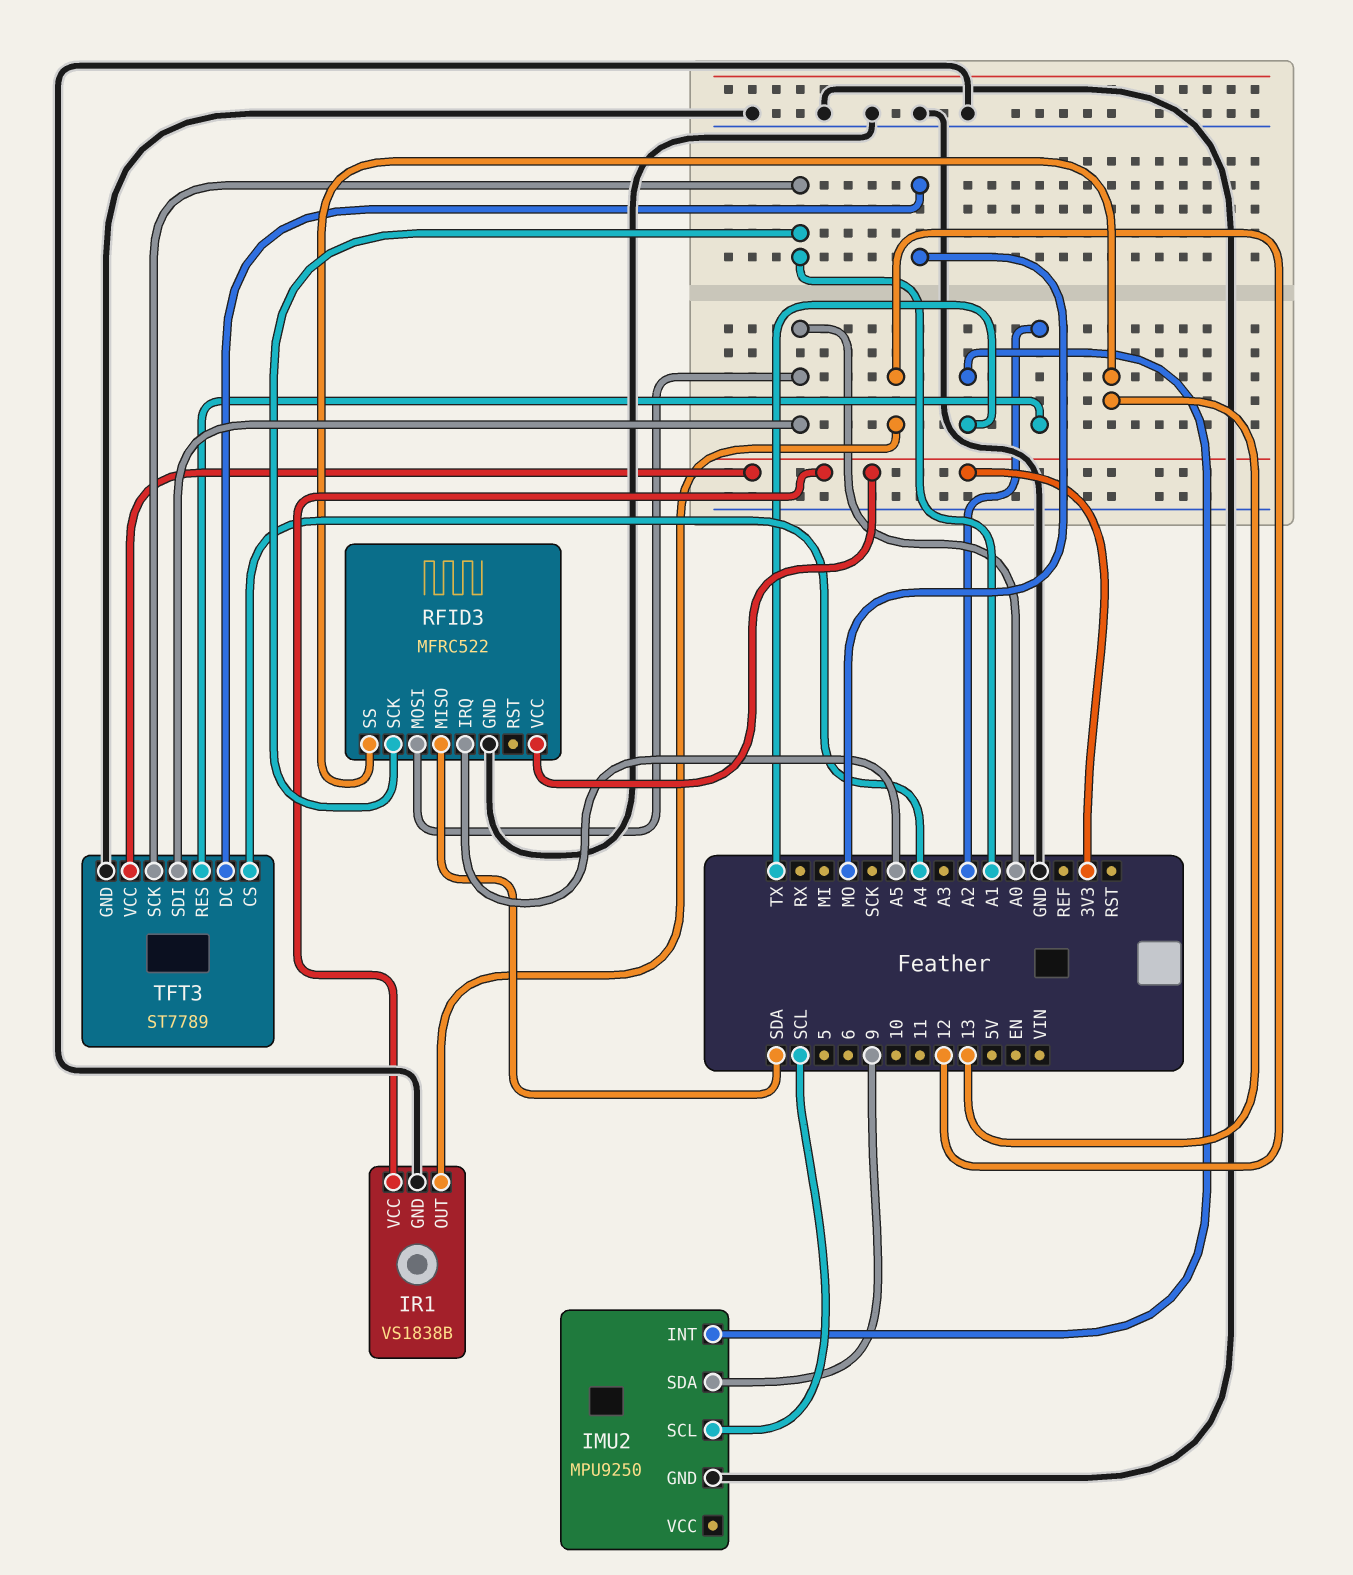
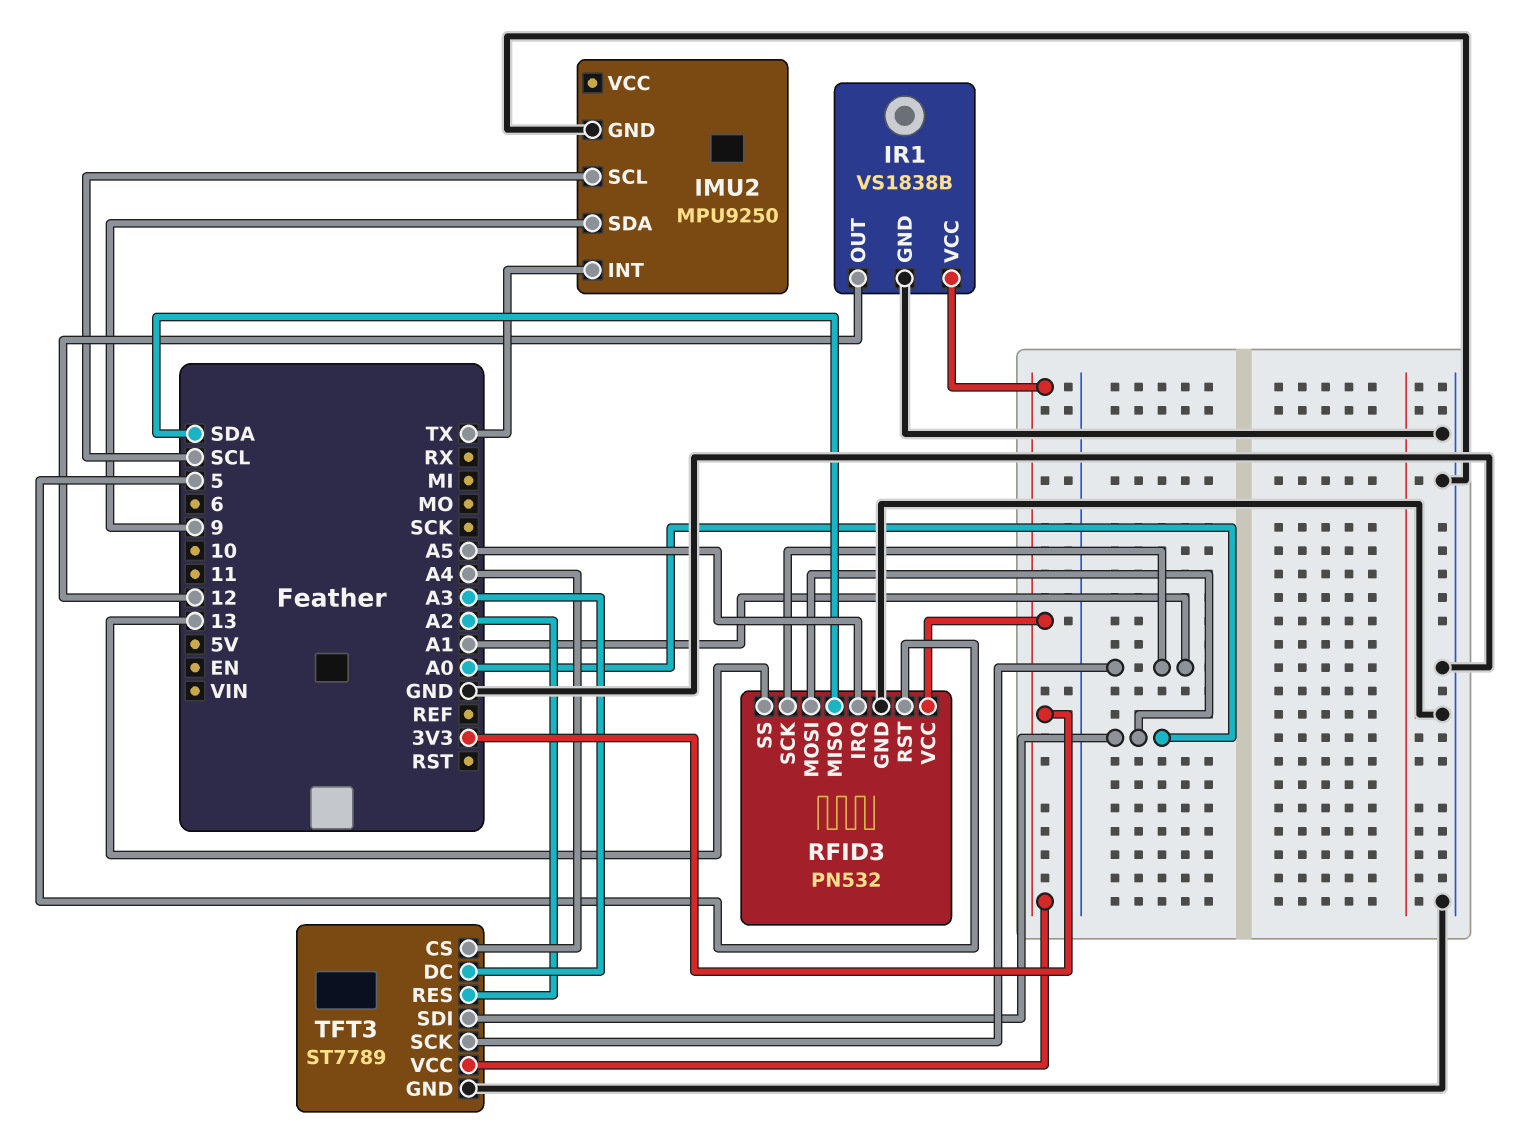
RFID3: MFRC522 -> PN532
RFID3 pin RST: none -> 5
TFT3 pin DC: MO -> A3

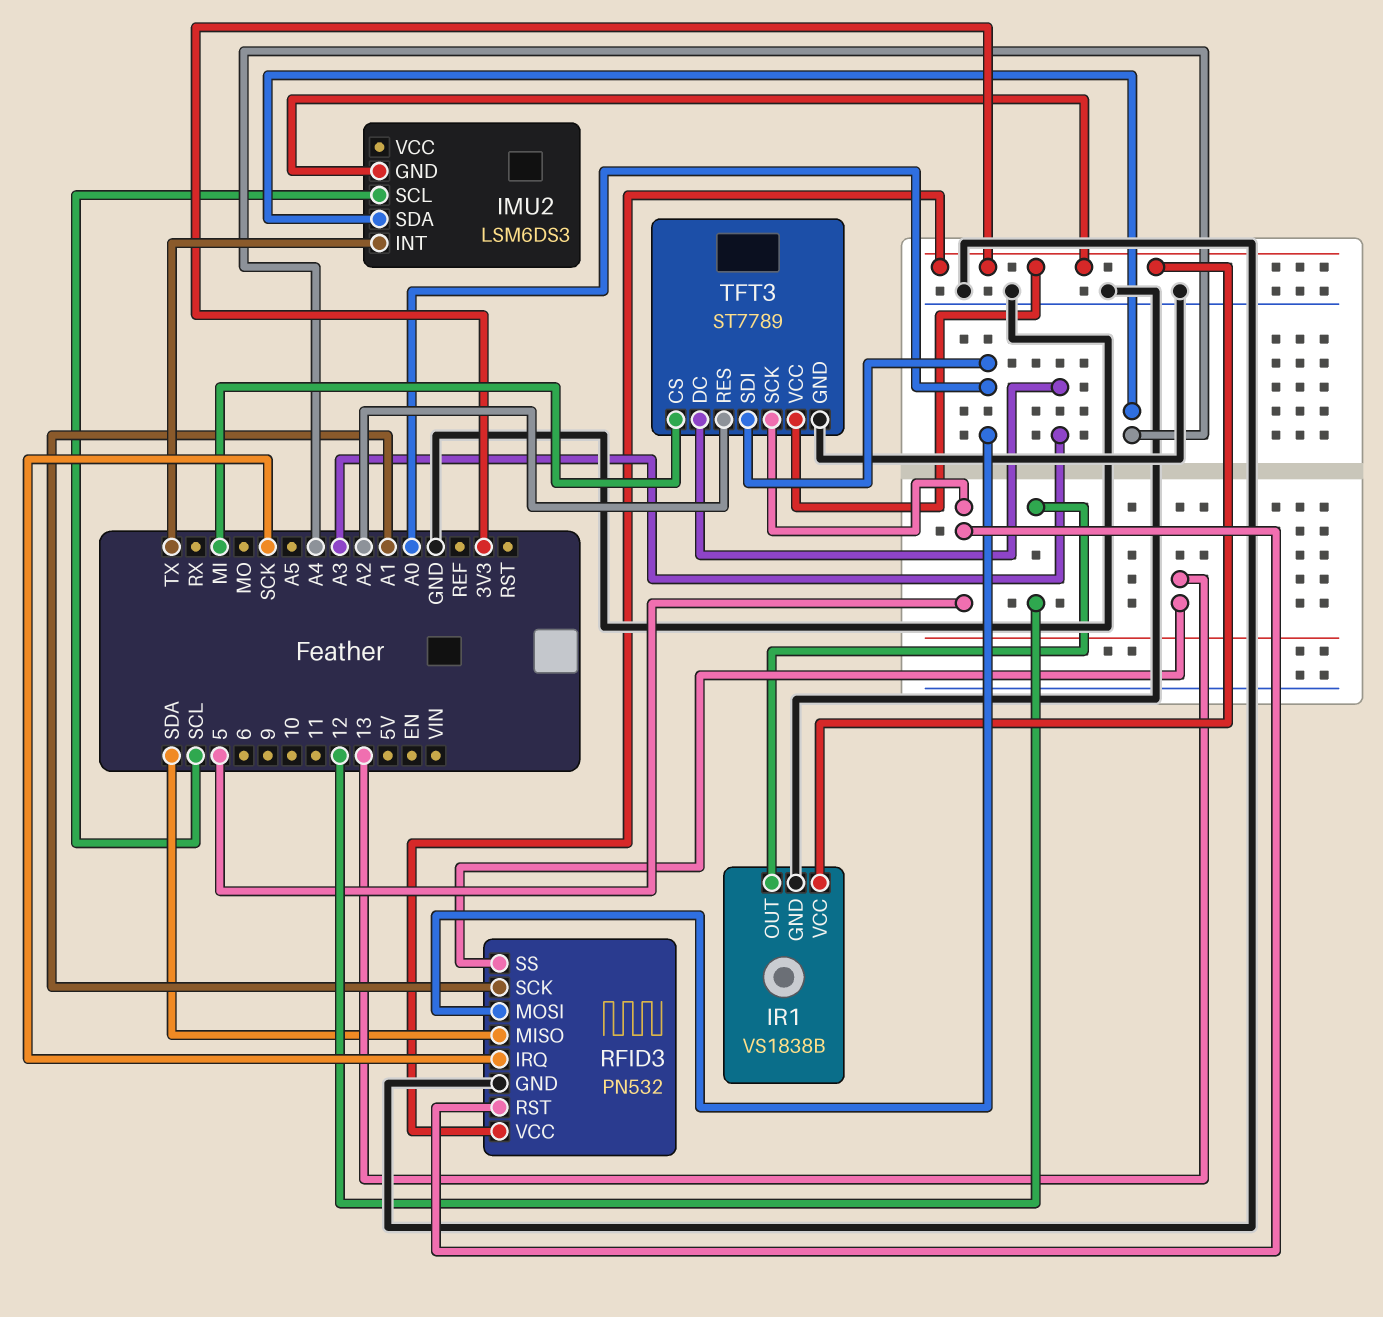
IMU2: MPU9250 -> LSM6DS3
IMU2 pin GND: GND -> 3V3
IMU2 pin SDA: 9 -> A4
RFID3 pin IRQ: A5 -> SCK
TFT3 pin CS: A4 -> MI
TFT3 pin SCK: A1 -> 5

